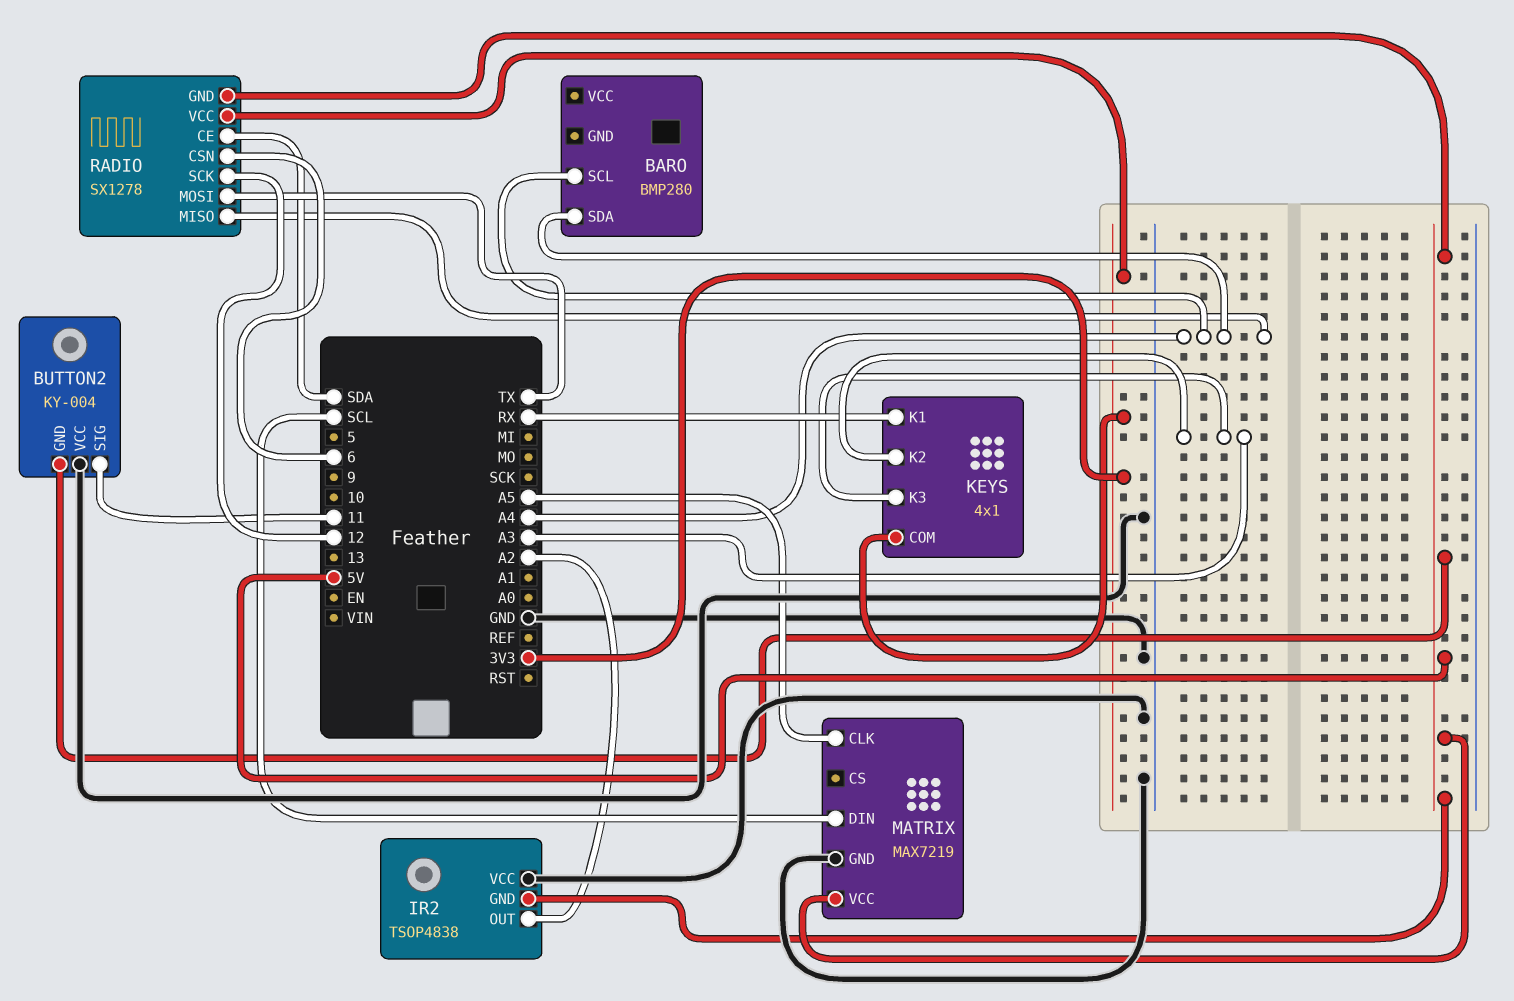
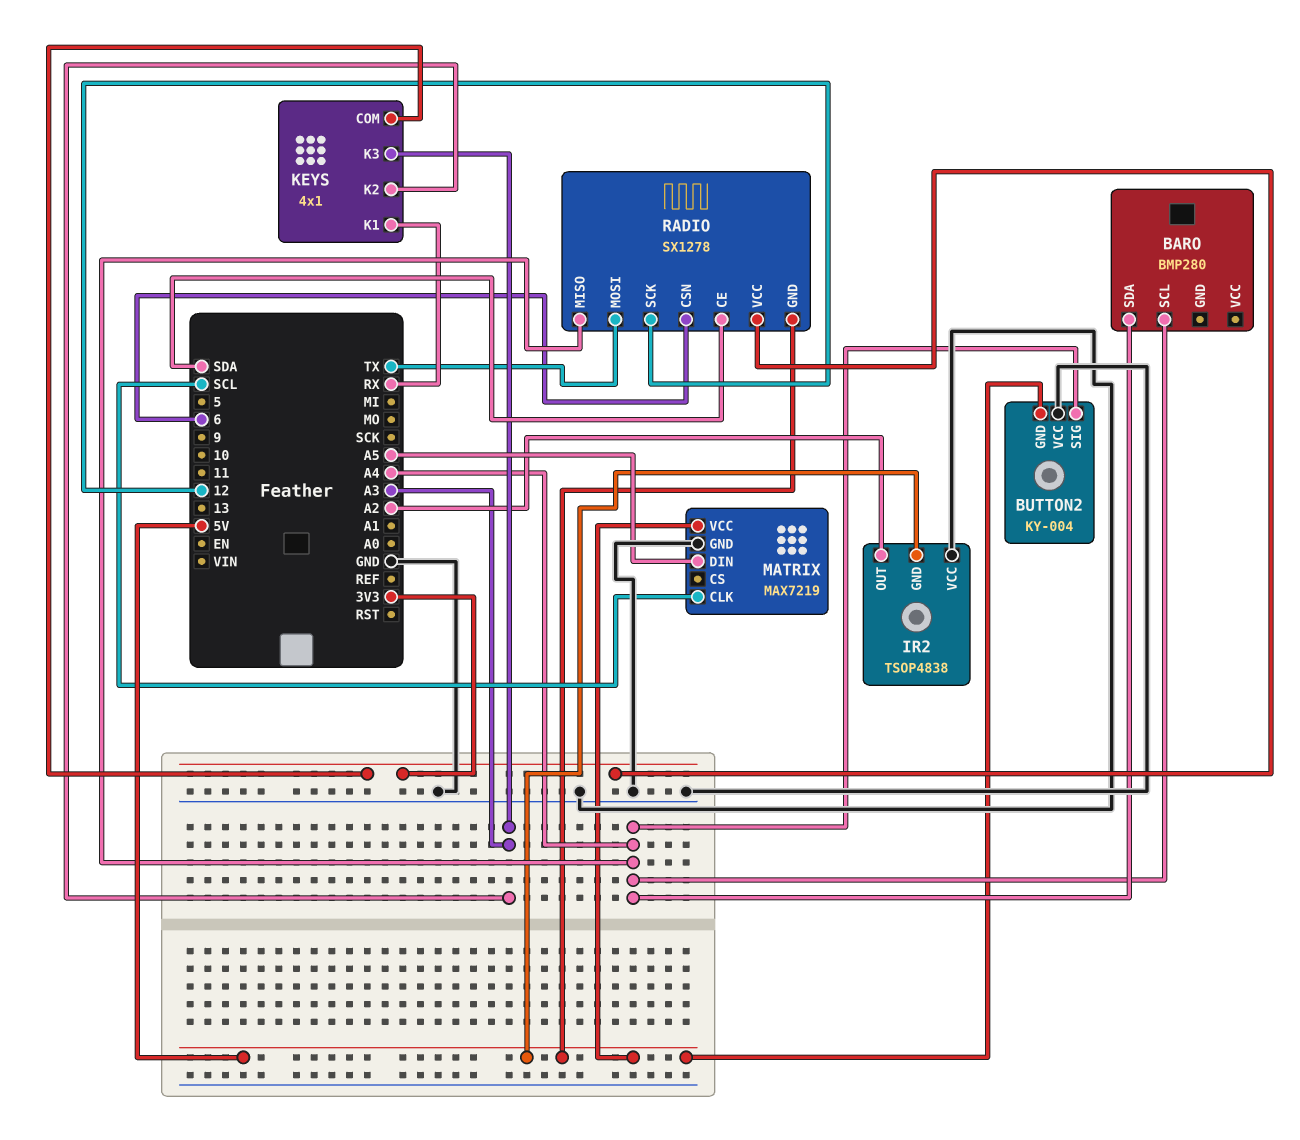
BUTTON2 pin SIG: 11 -> A4
MATRIX pin CLK: A5 -> SCL
MATRIX pin DIN: SCL -> A5

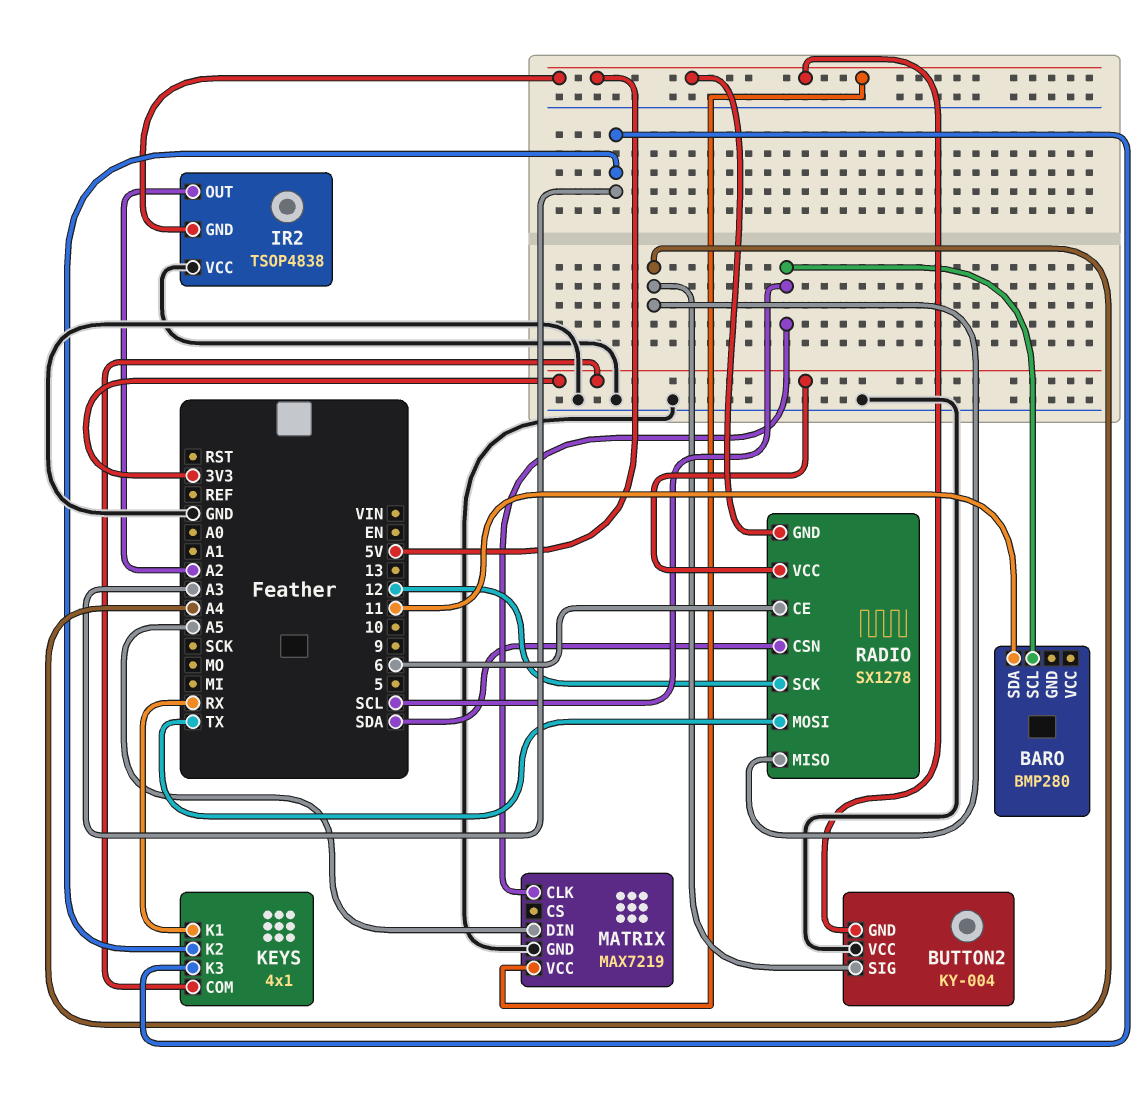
BARO pin SCL: A4 -> SCL
BARO pin SDA: A4 -> 11
RADIO pin CE: SDA -> 6
RADIO pin CSN: 6 -> SDA

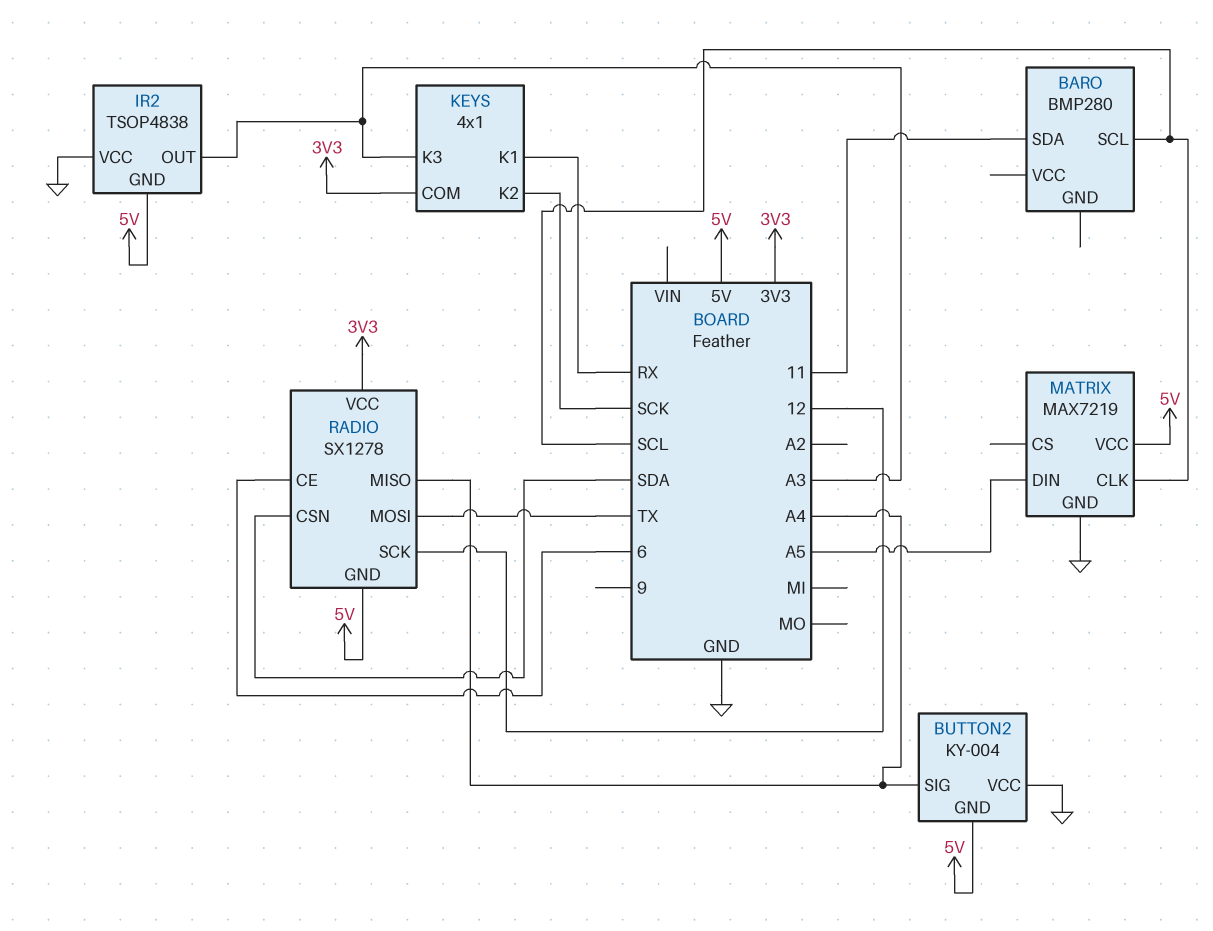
IR2 pin OUT: A2 -> A3
KEYS pin K2: A3 -> SCK

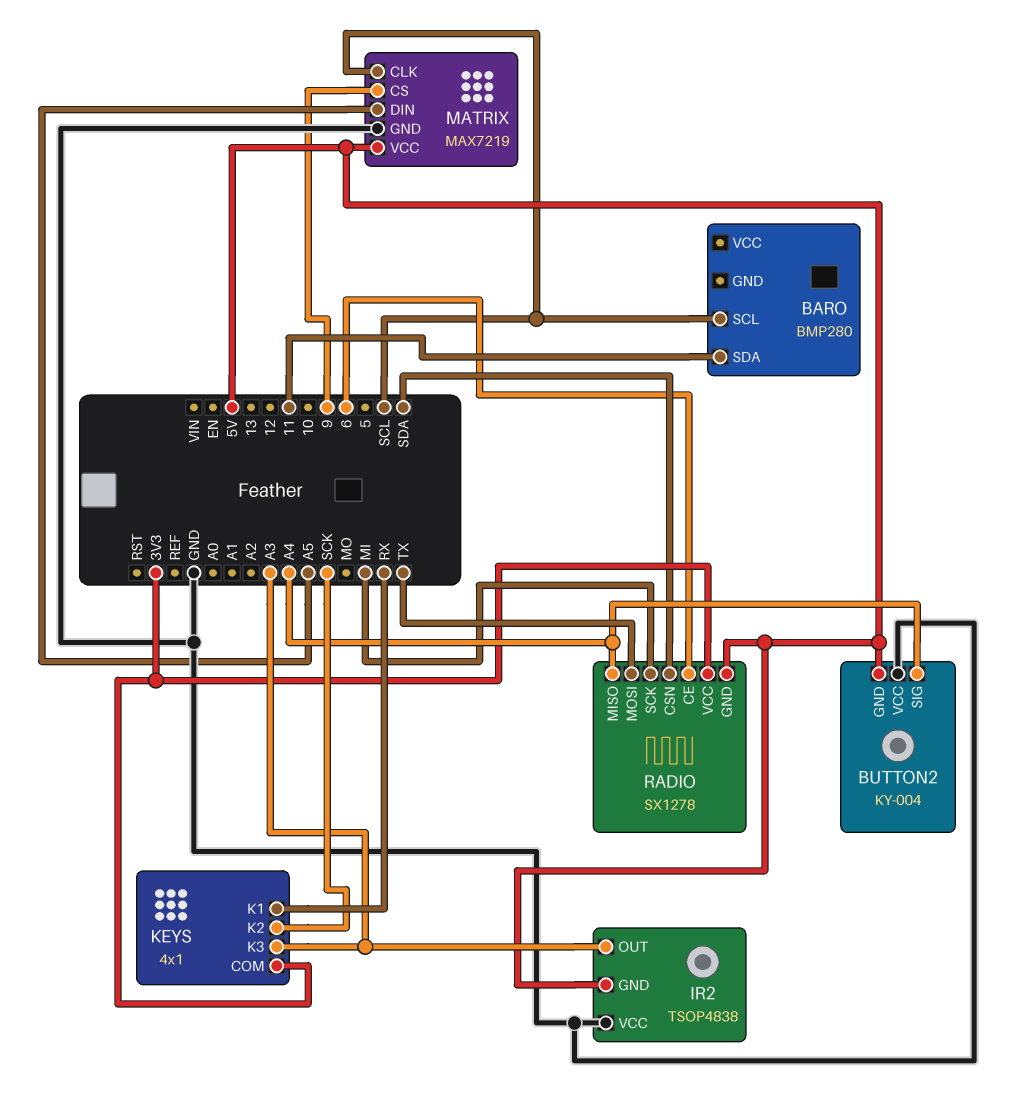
MATRIX pin CS: none -> 9
RADIO pin SCK: 12 -> MI

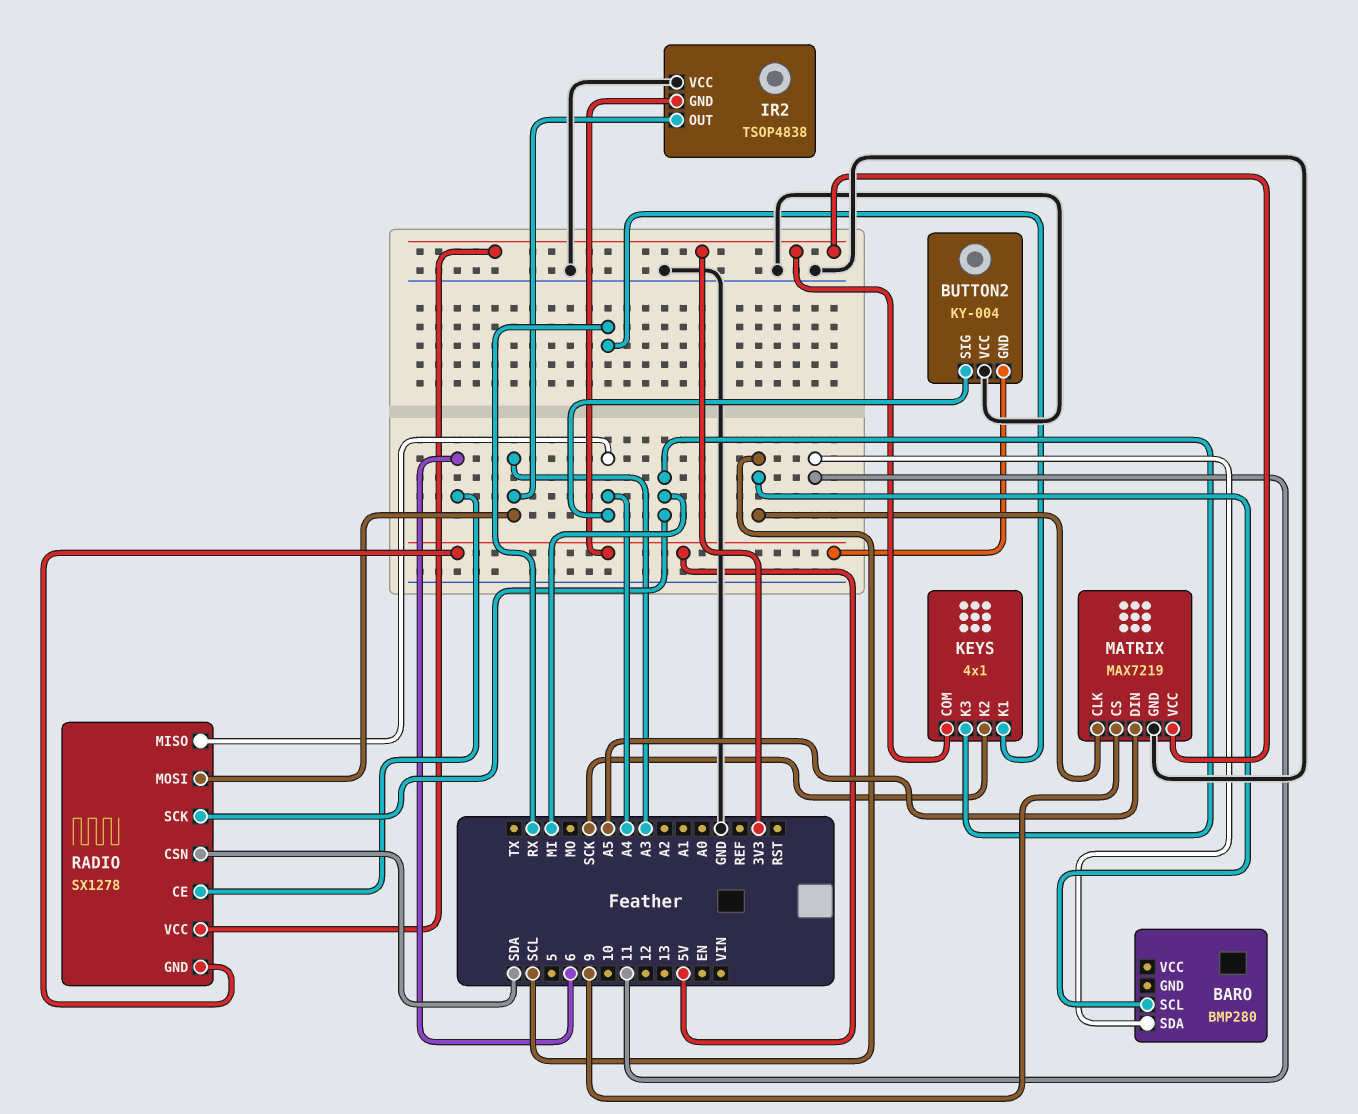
KEYS pin K3: A3 -> MI
MATRIX pin VCC: 5V -> 3V3
RADIO pin MOSI: TX -> A3

